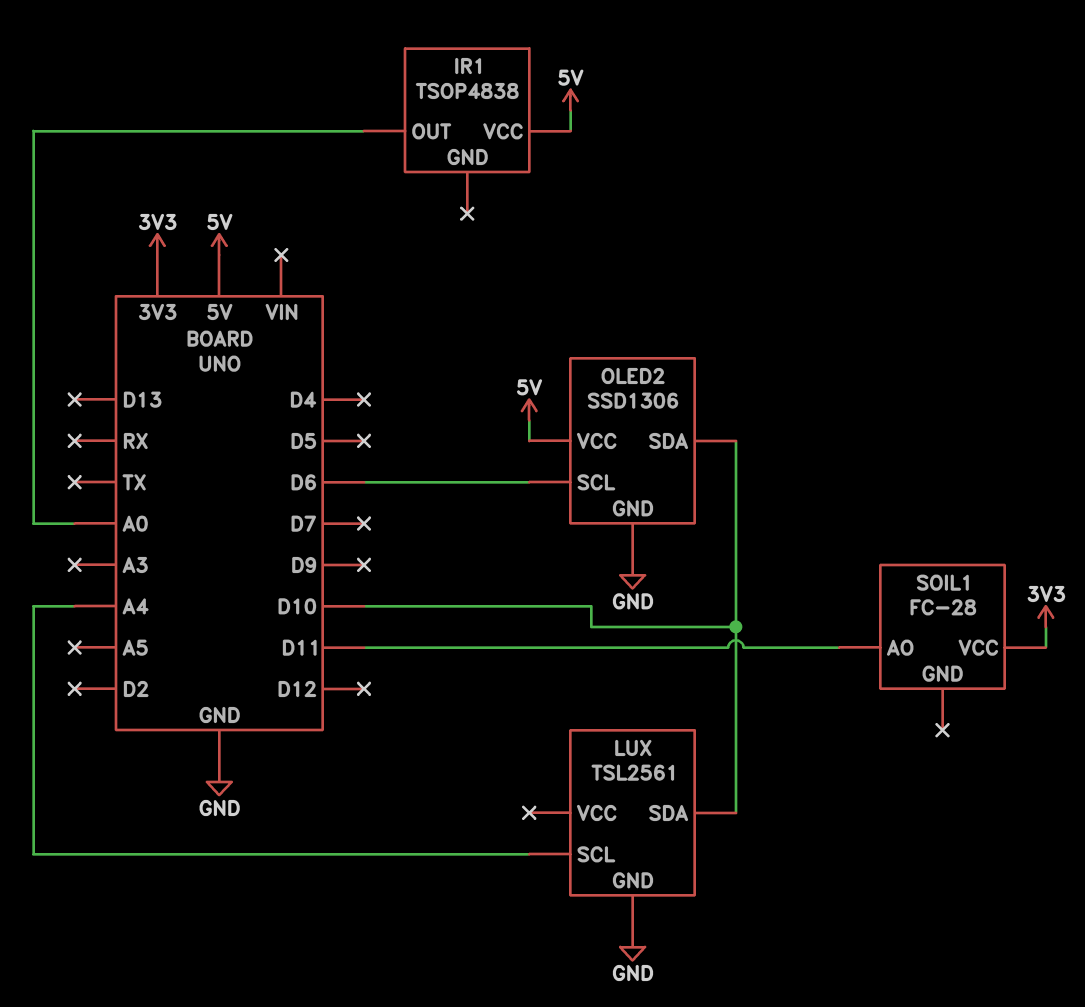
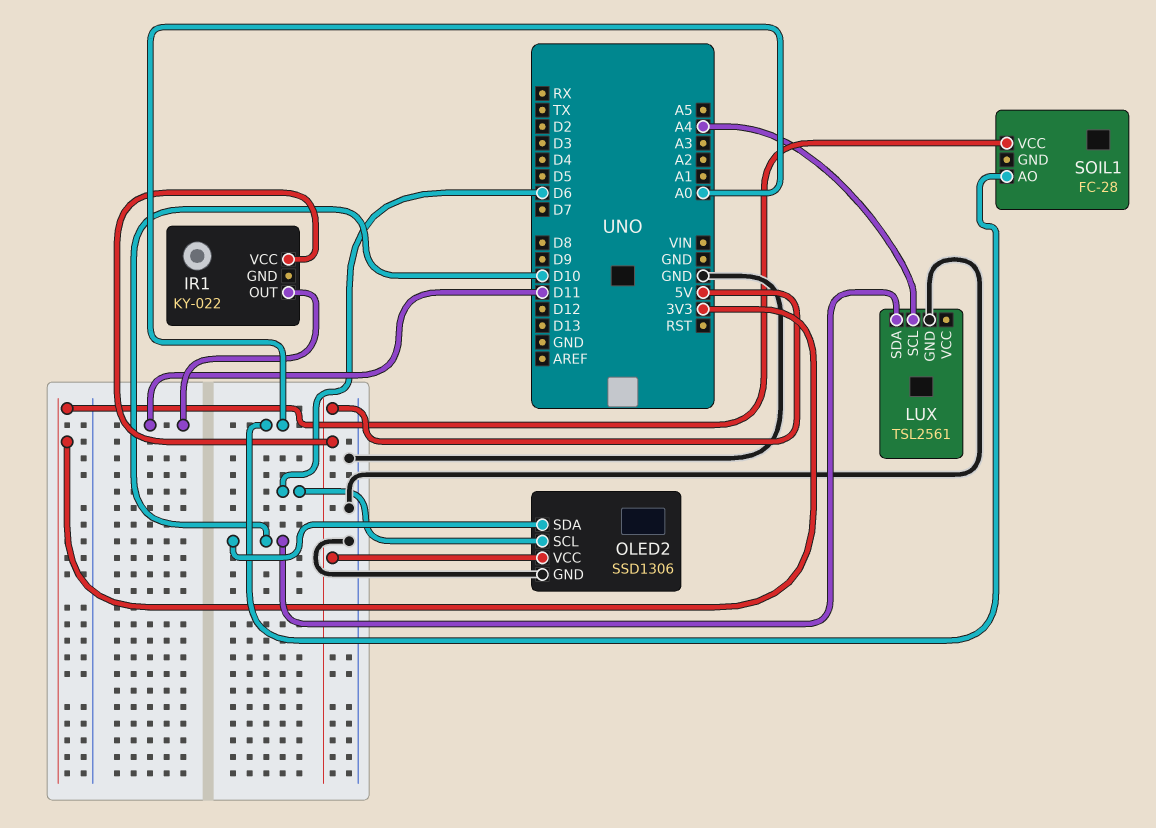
IR1: TSOP4838 -> KY-022
IR1 pin OUT: A0 -> D11
SOIL1 pin AO: D11 -> A0

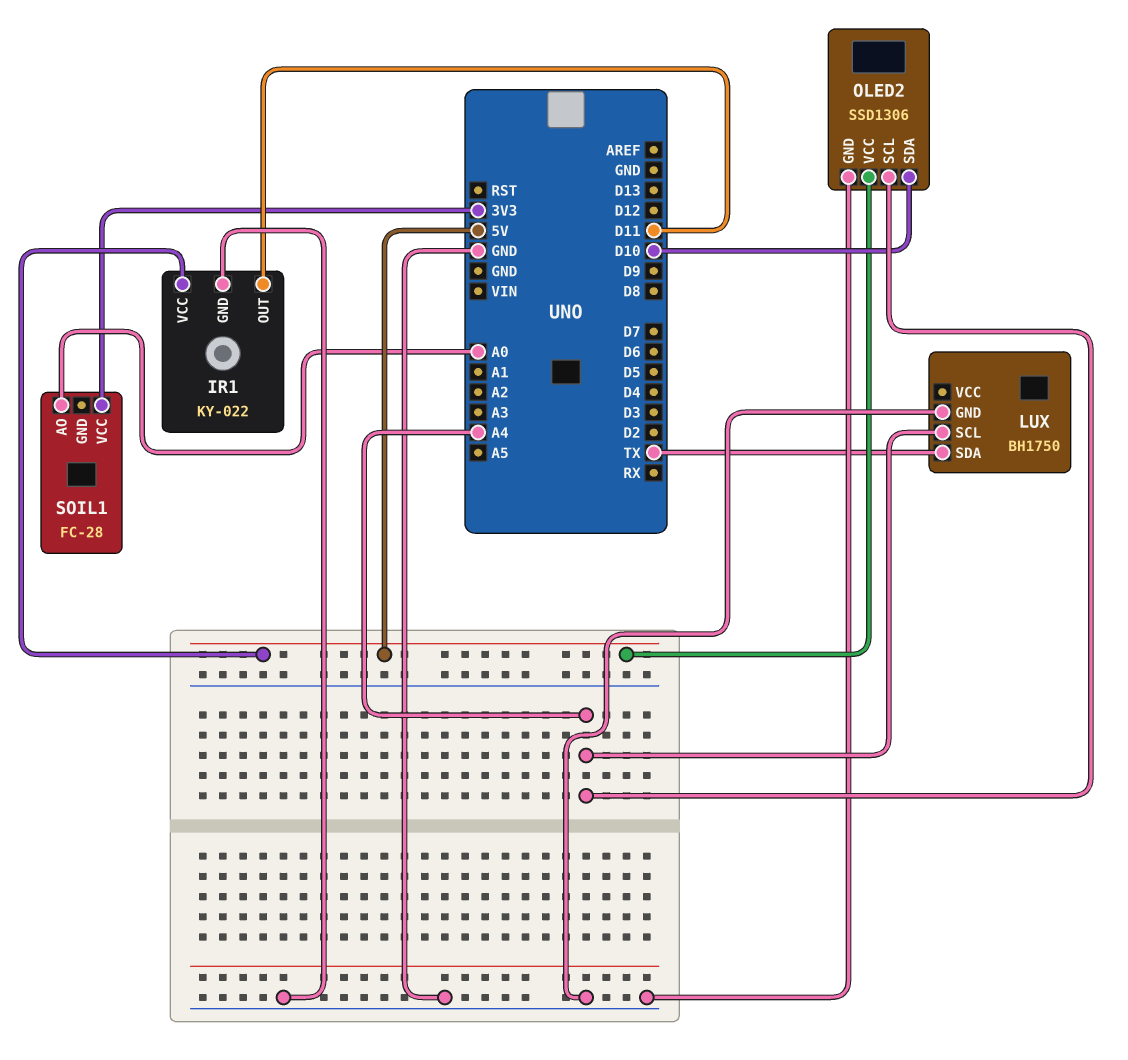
IR1 pin GND: none -> GND
LUX: TSL2561 -> BH1750
LUX pin SDA: D10 -> TX
OLED2 pin SCL: D6 -> A4

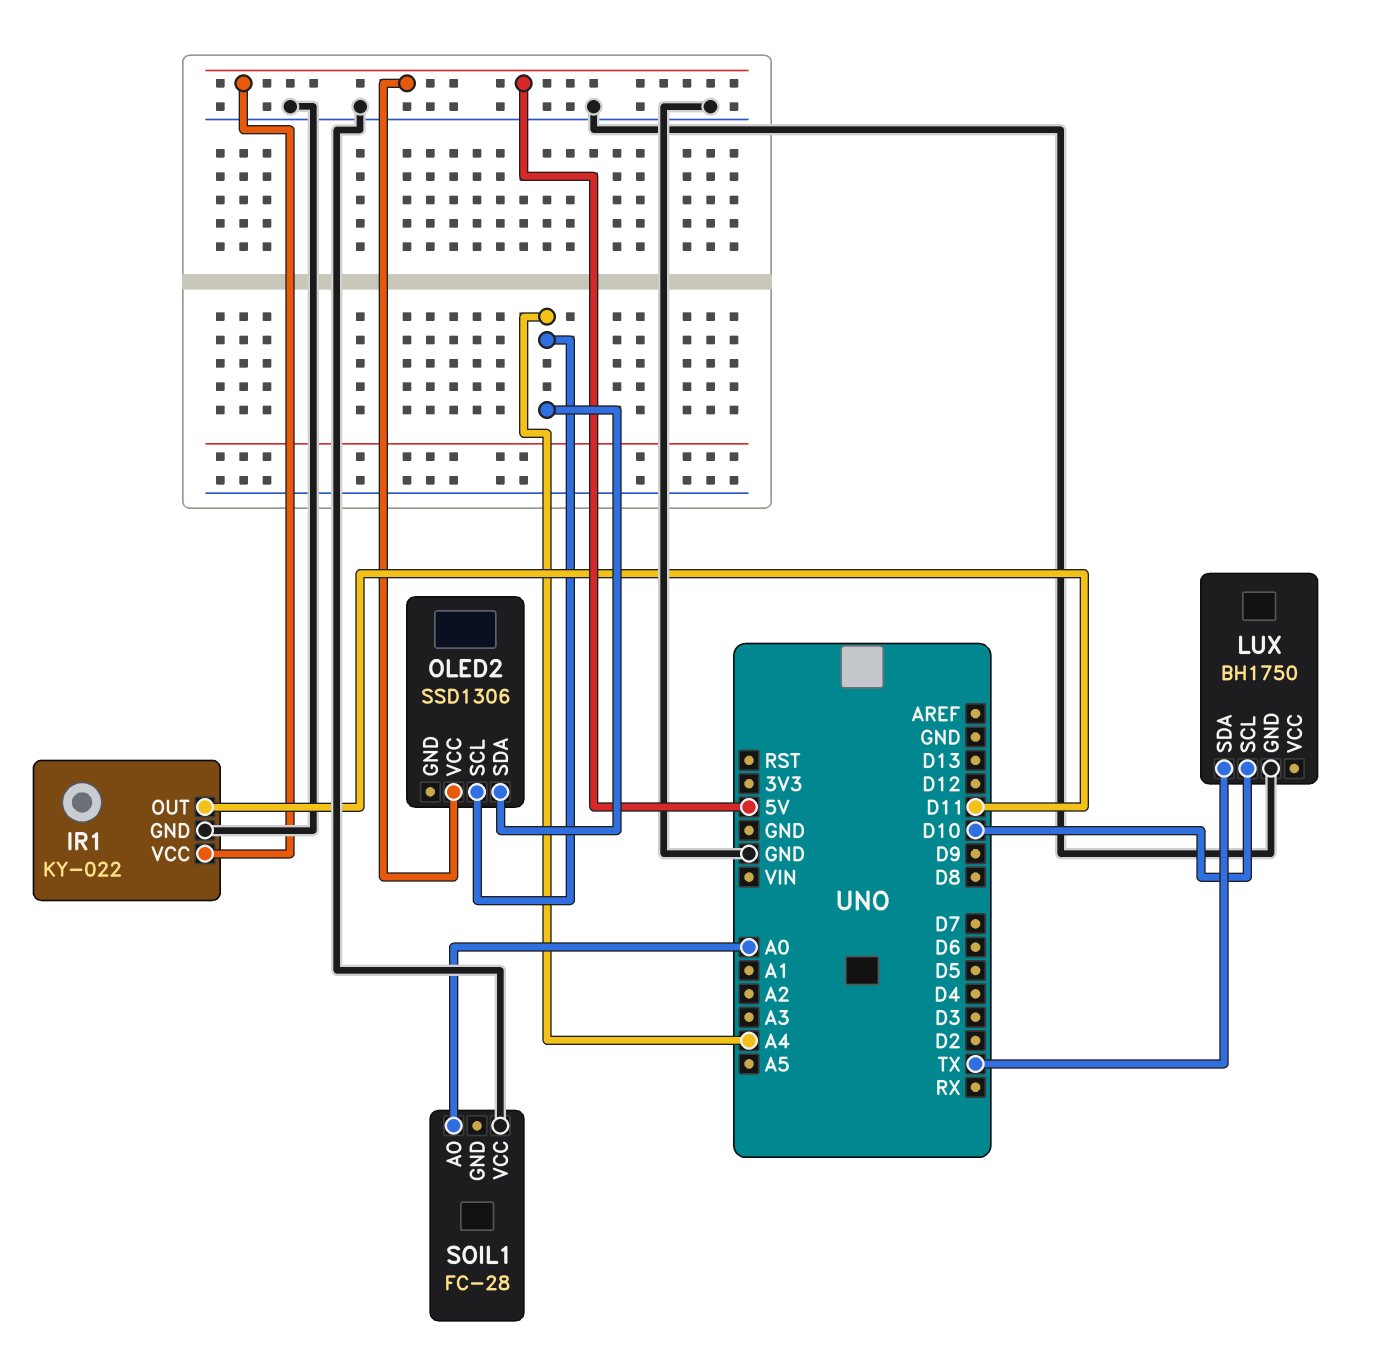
LUX pin SCL: A4 -> D10
OLED2 pin GND: GND -> none
OLED2 pin SDA: D10 -> A4
SOIL1 pin VCC: 3V3 -> GND

